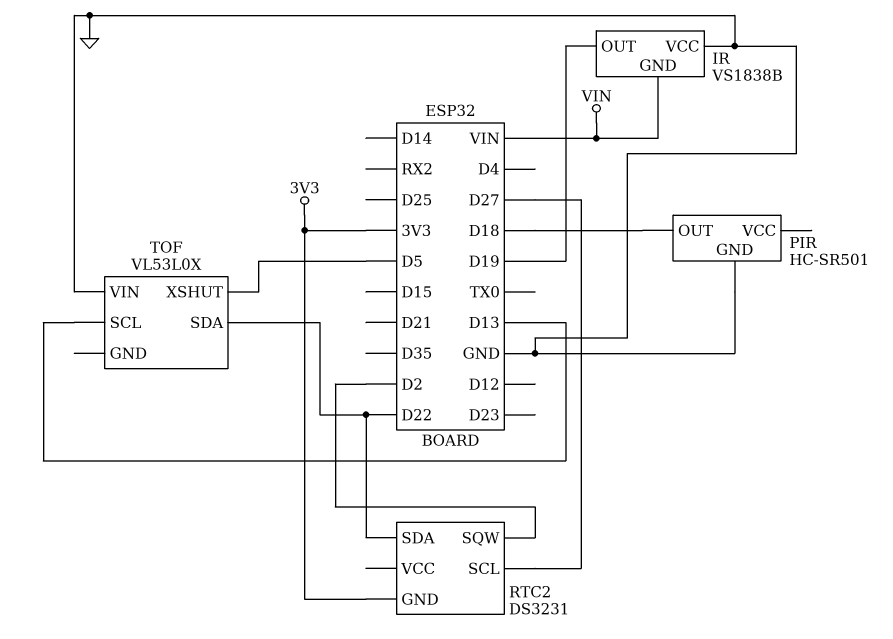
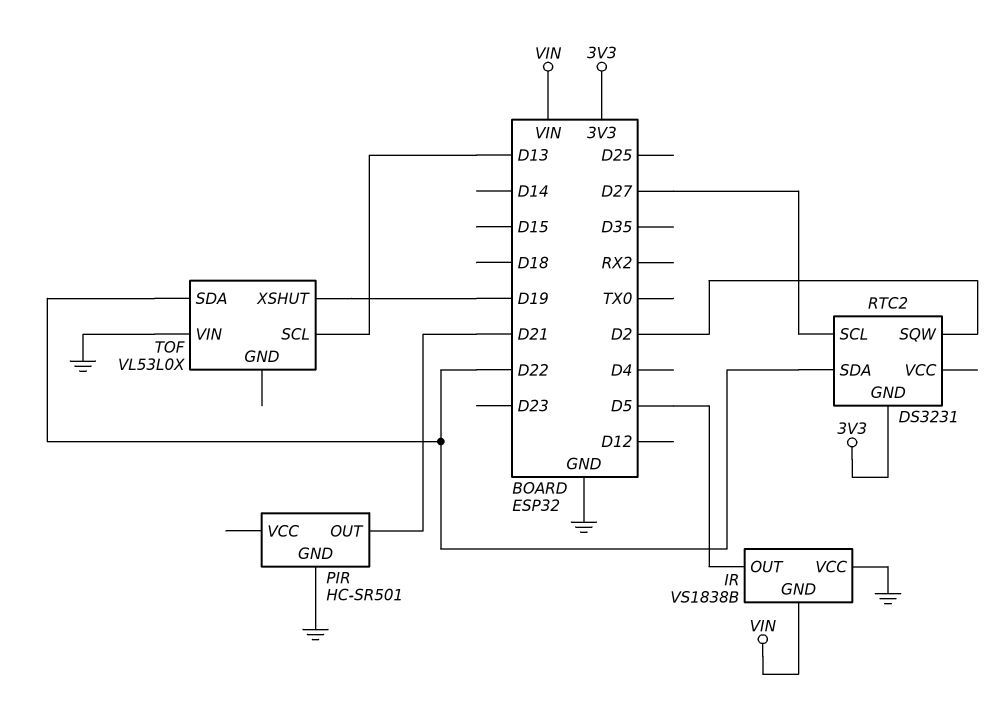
IR pin OUT: D19 -> D5
PIR pin OUT: D18 -> D21
TOF pin XSHUT: D5 -> D19

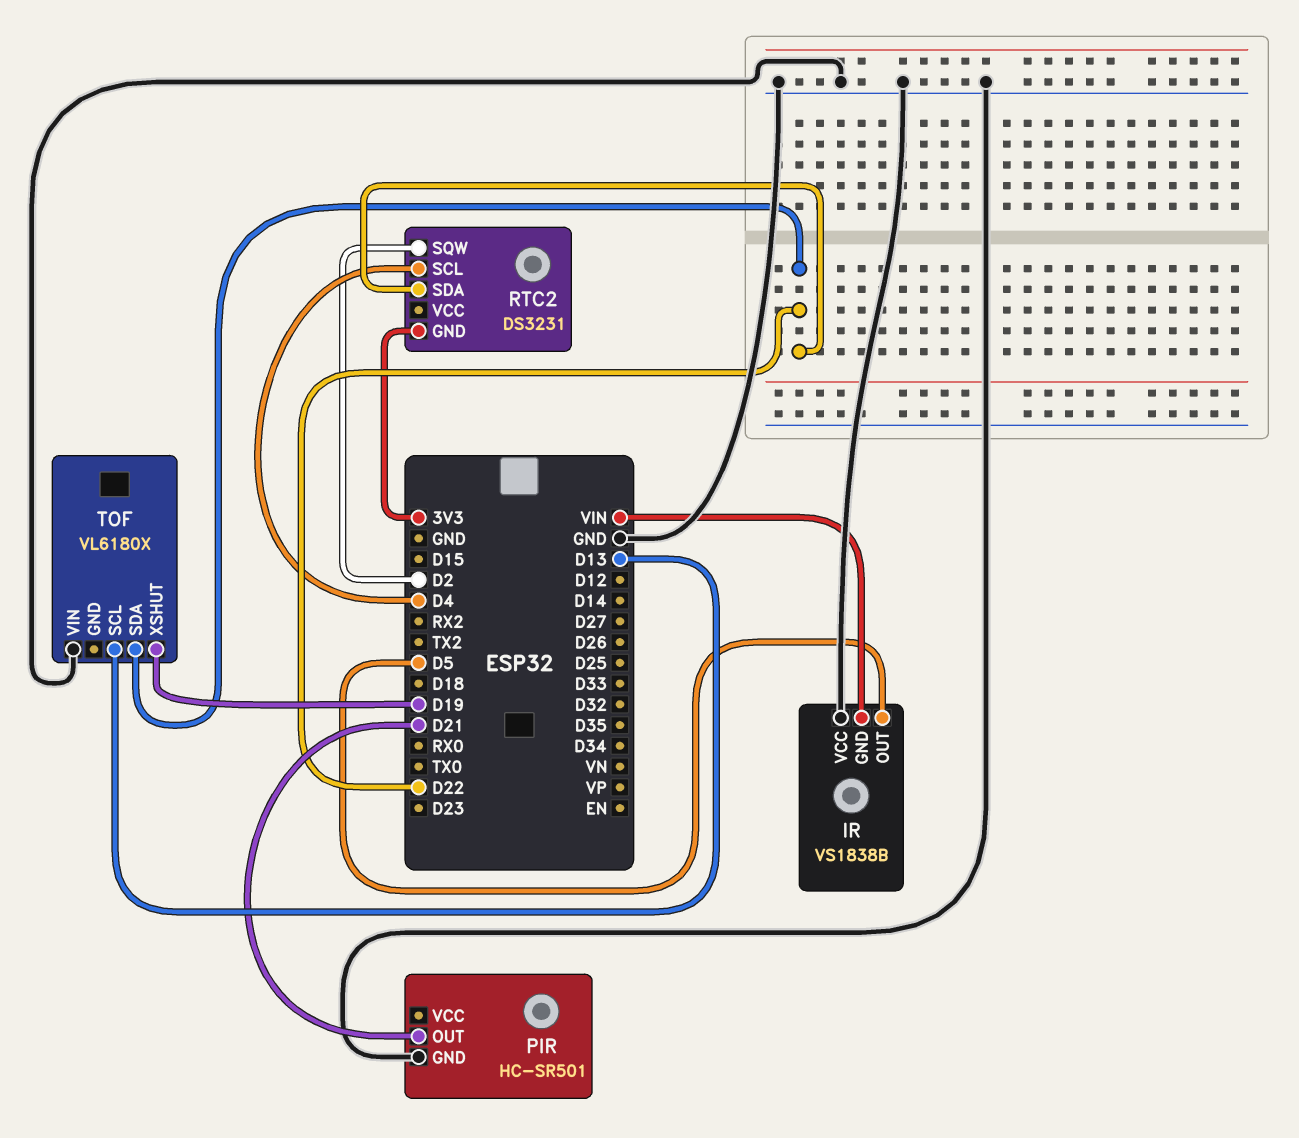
RTC2 pin SCL: D27 -> D4
TOF: VL53L0X -> VL6180X

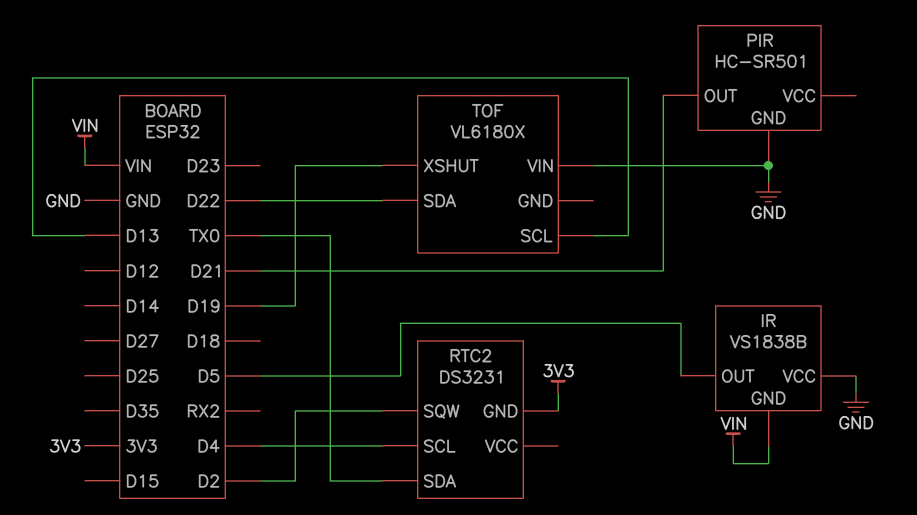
RTC2 pin SDA: D22 -> TX0

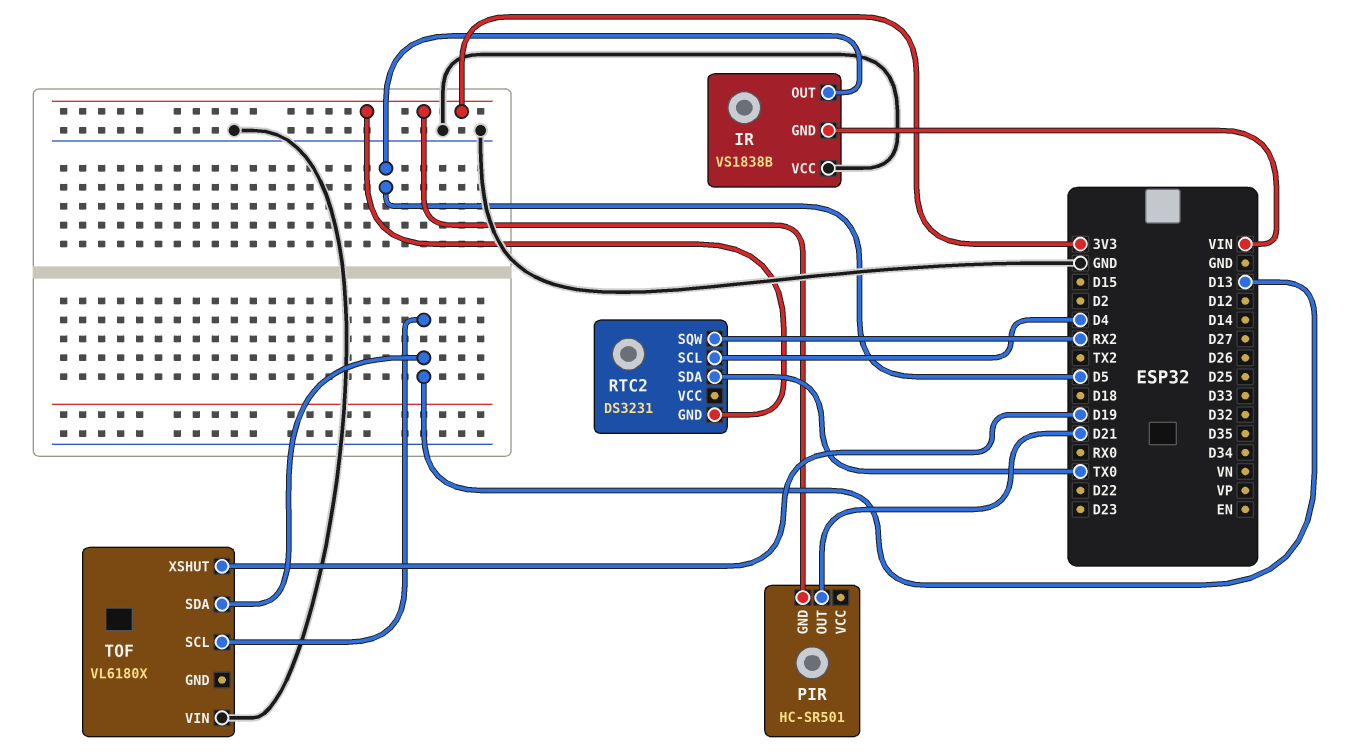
PIR pin GND: GND -> 3V3
RTC2 pin SQW: D2 -> RX2
TOF pin SDA: D22 -> D13

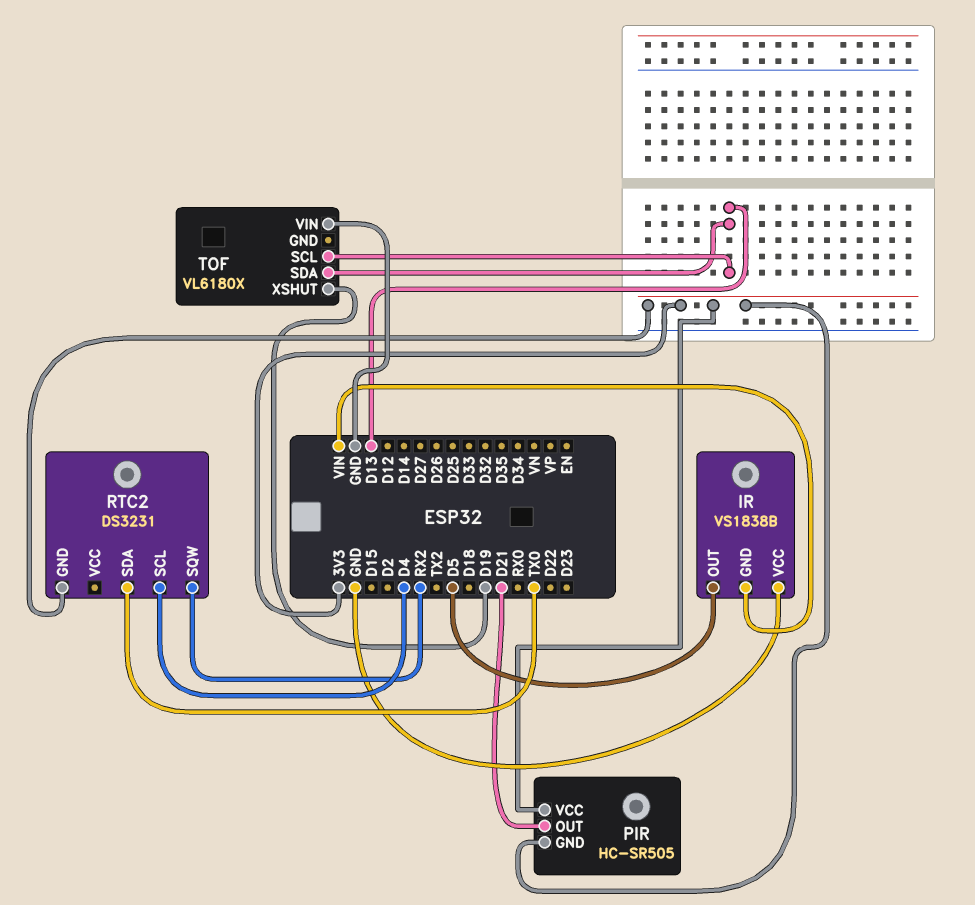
PIR: HC-SR501 -> HC-SR505
PIR pin VCC: none -> 3V3

